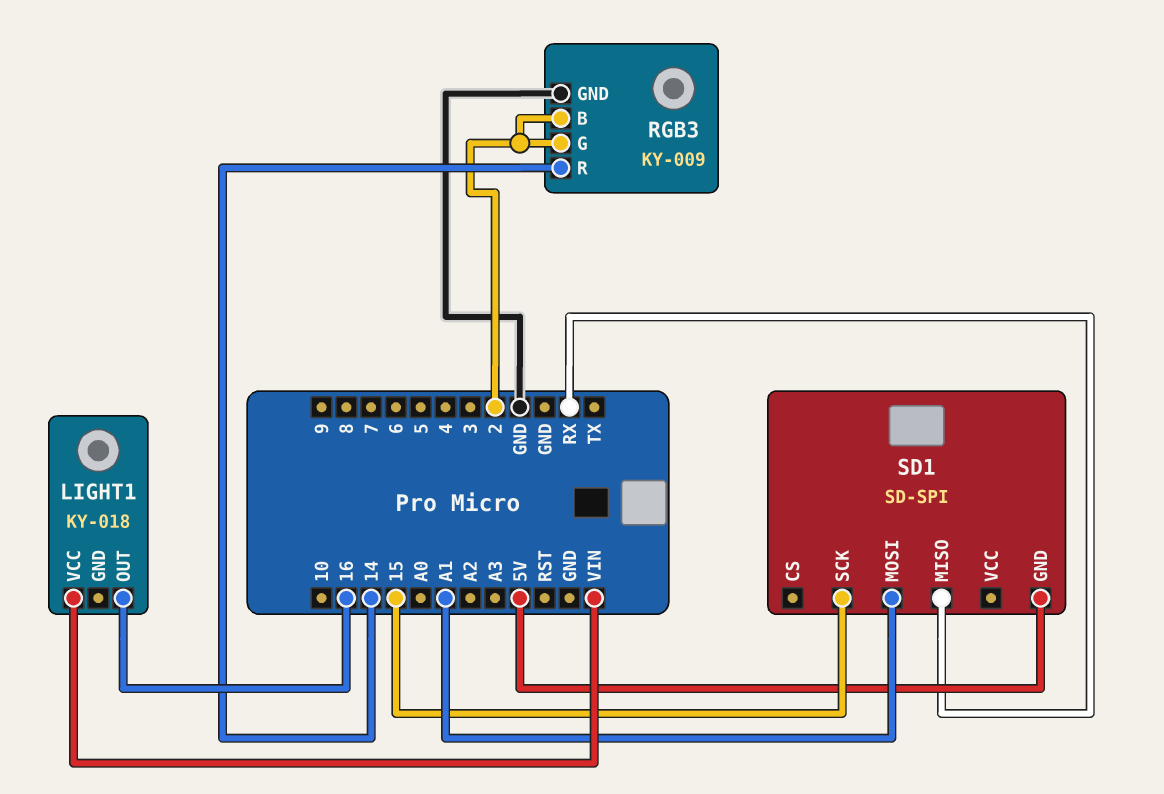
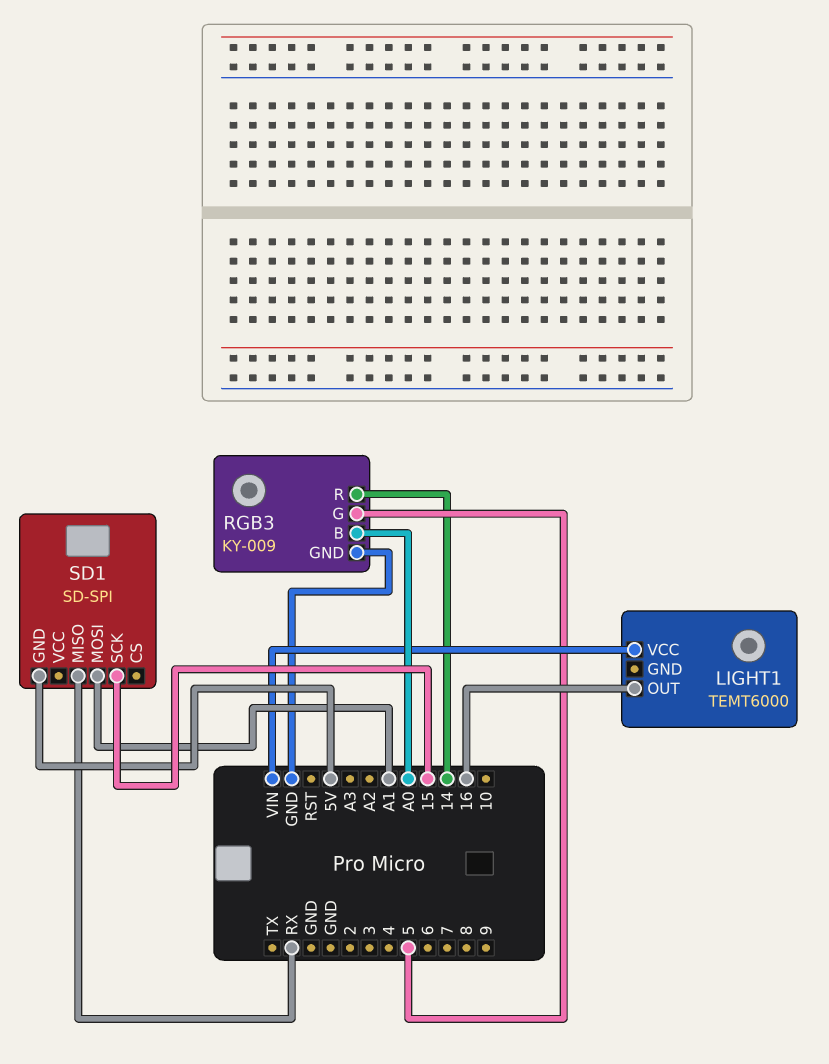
LIGHT1: KY-018 -> TEMT6000
RGB3 pin B: 2 -> A0
RGB3 pin G: 2 -> 5

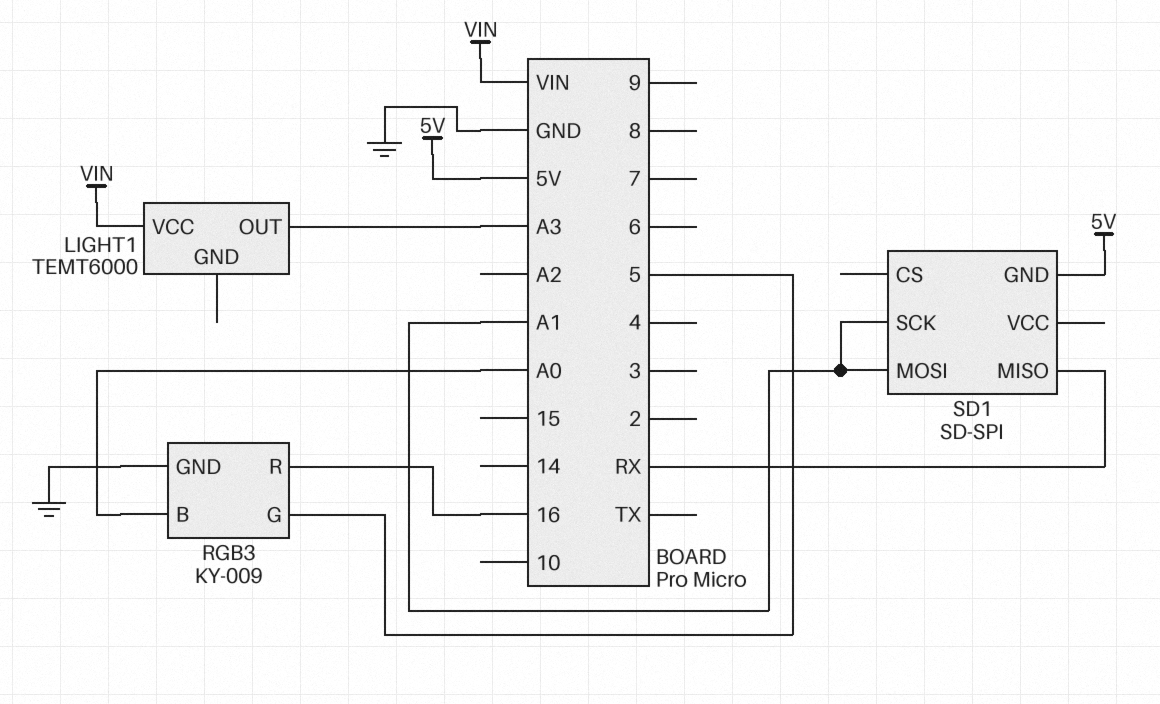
LIGHT1 pin OUT: 16 -> A3
RGB3 pin R: 14 -> 16
SD1 pin SCK: 15 -> A1

